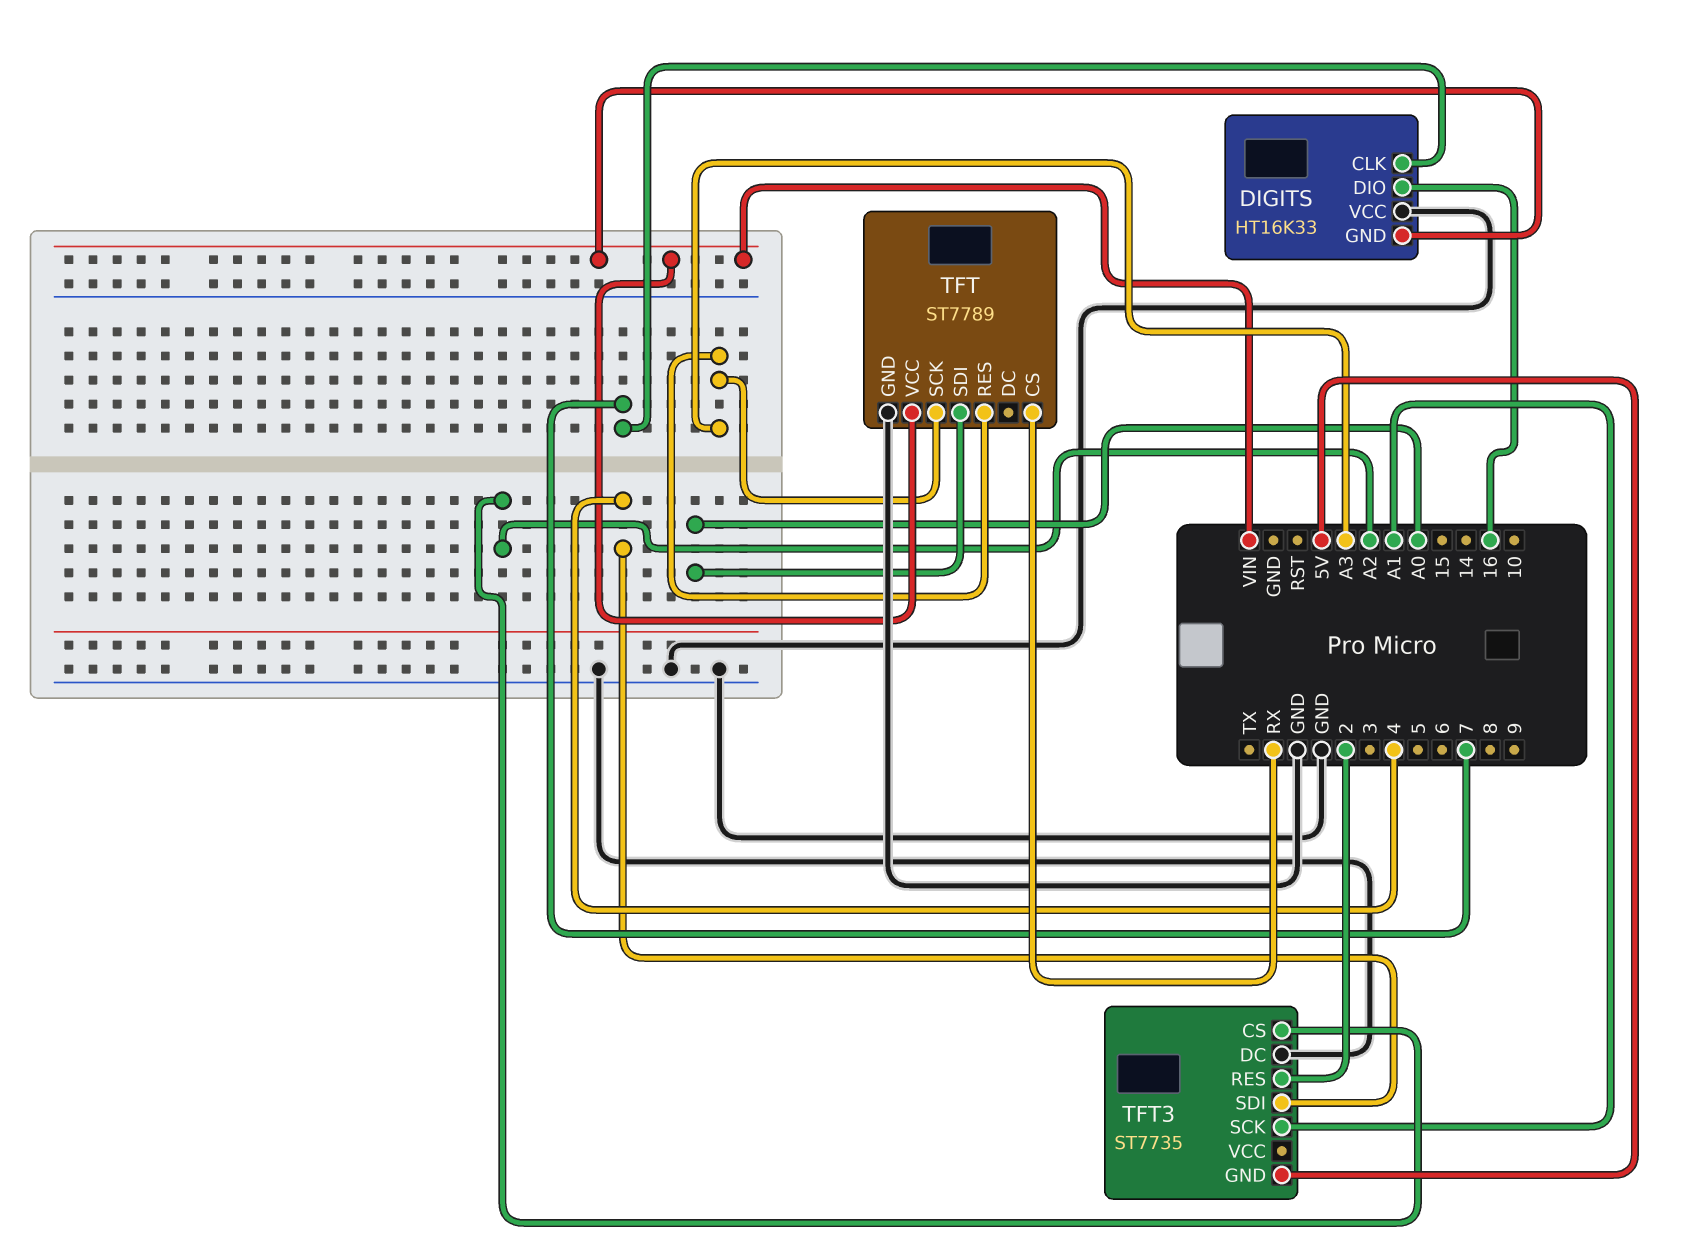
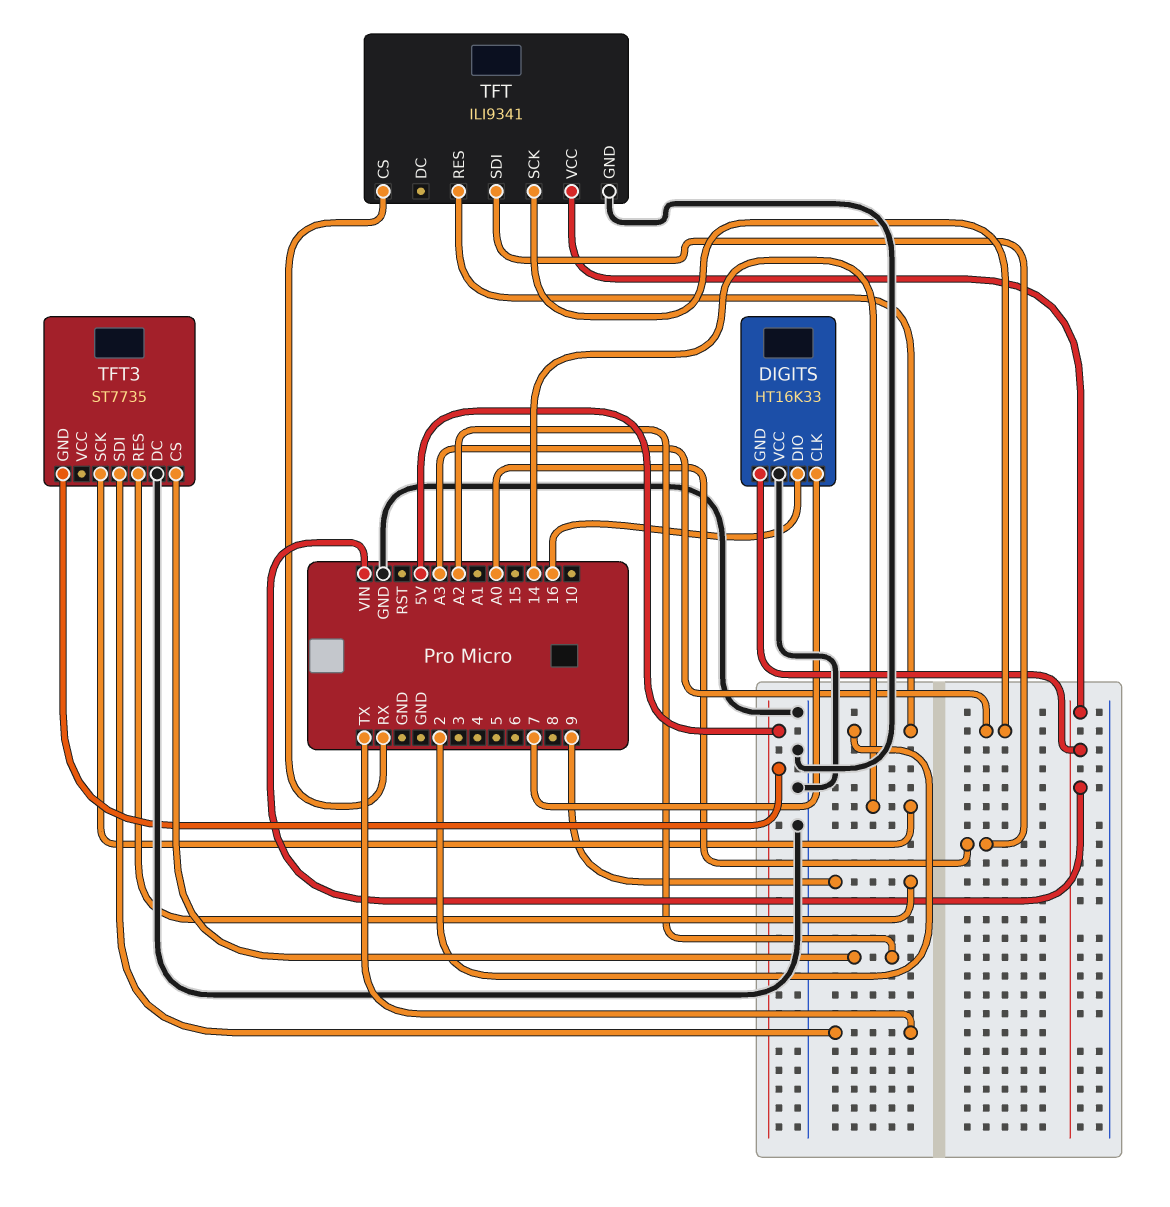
TFT: ST7789 -> ILI9341
TFT pin RES: A3 -> 2
TFT3 pin RES: 2 -> 9
TFT3 pin SCK: A1 -> 14
TFT3 pin SDI: 4 -> TX

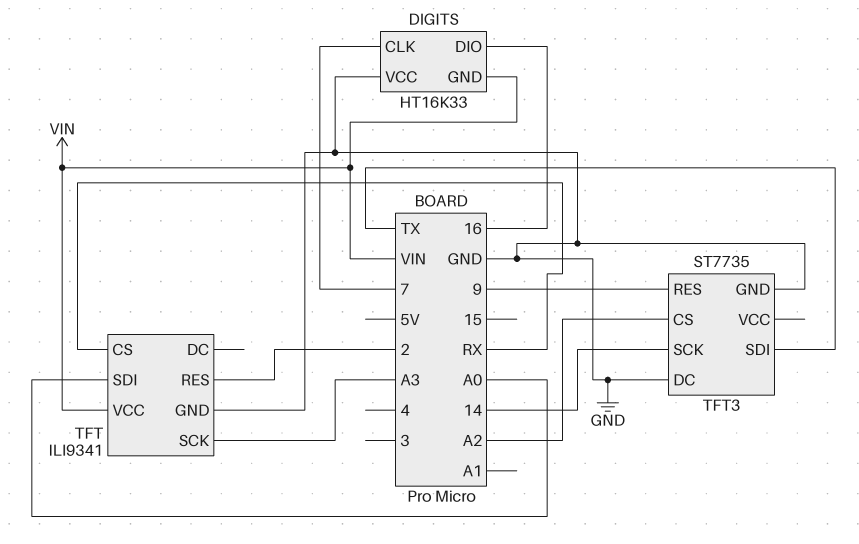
TFT3 pin GND: 5V -> GND

